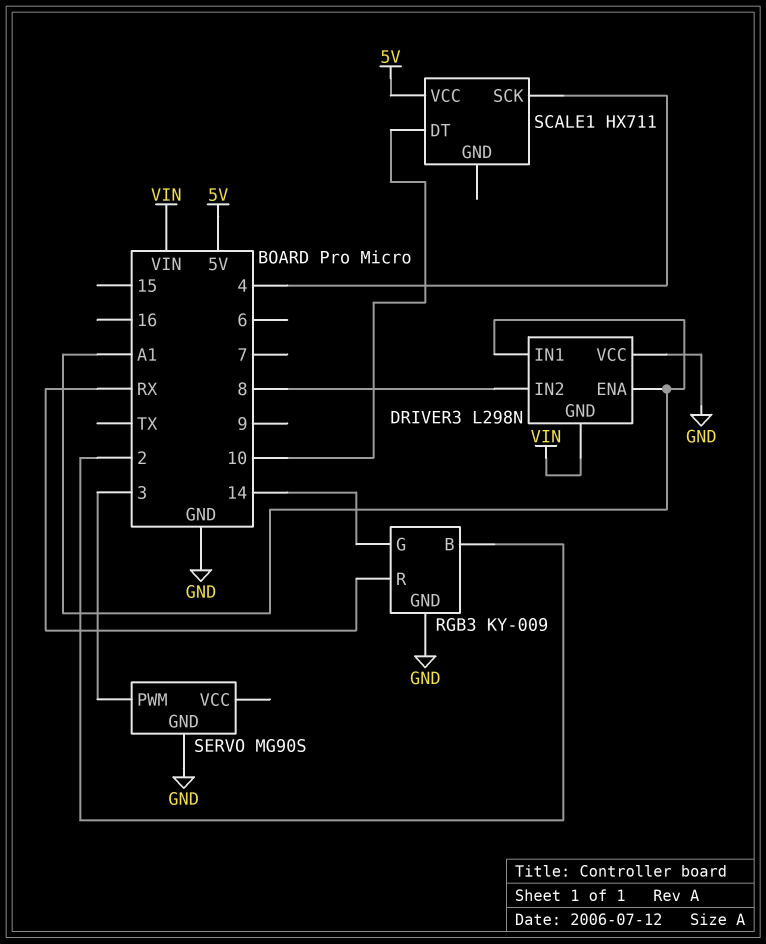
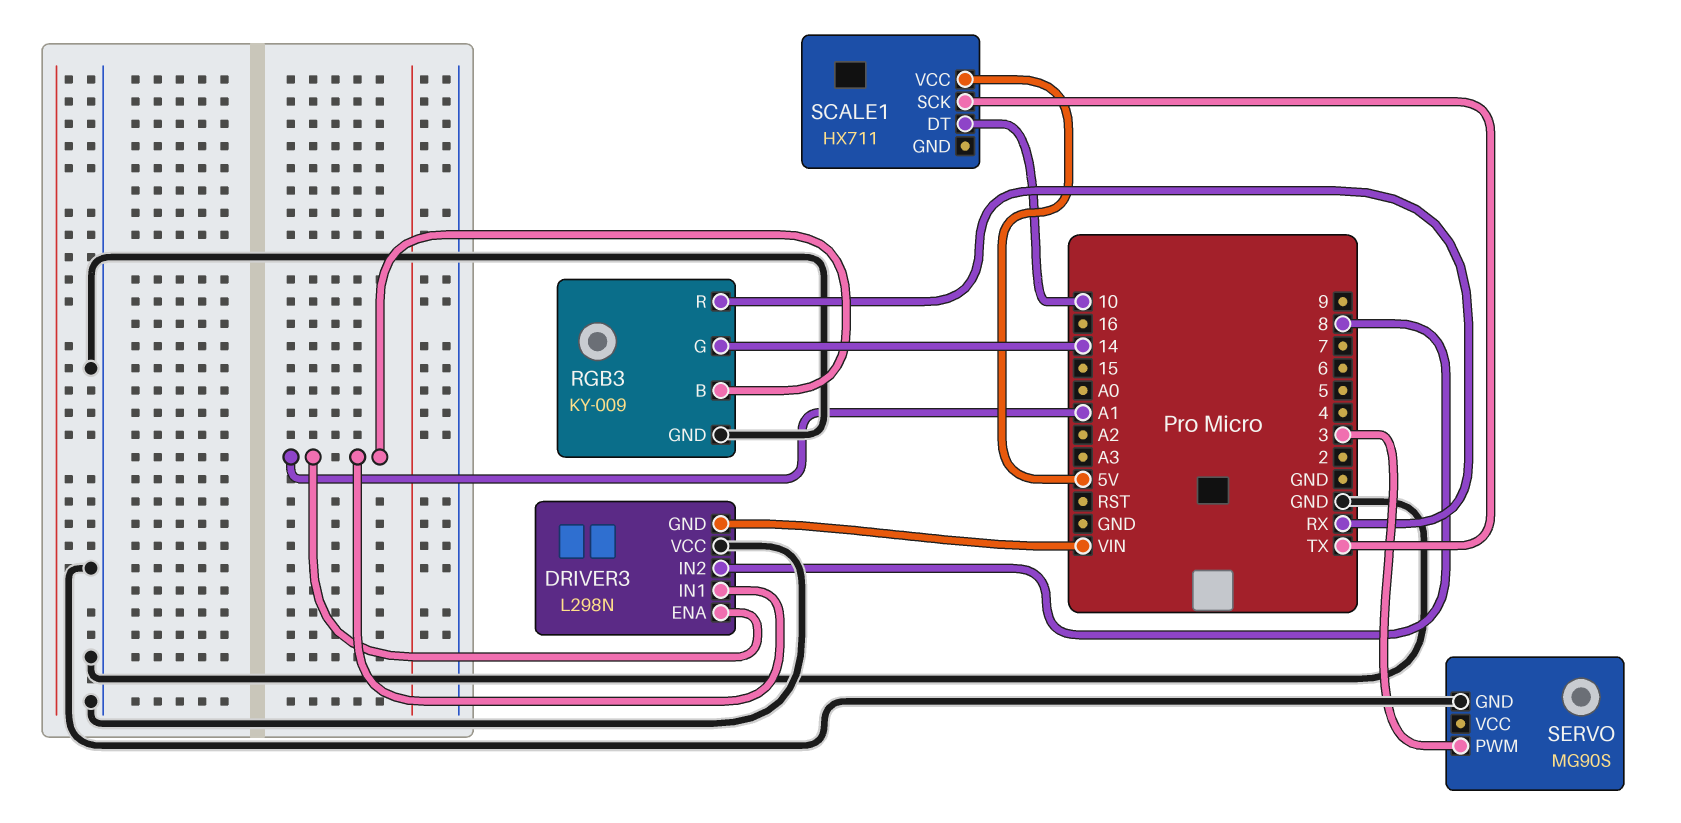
RGB3 pin B: 2 -> A1
SCALE1 pin SCK: 4 -> TX

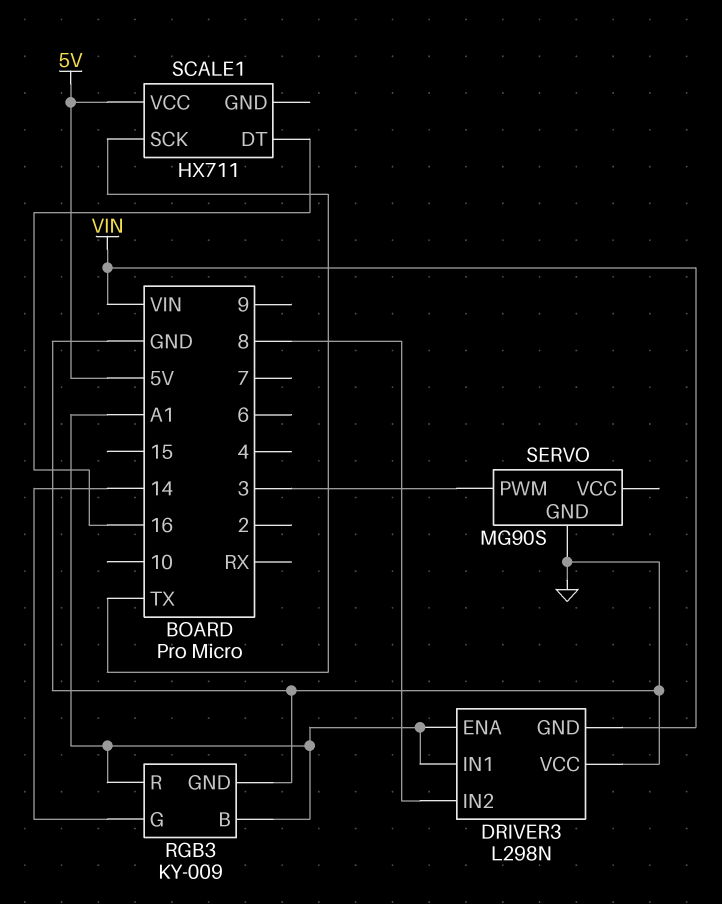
RGB3 pin R: RX -> A1
SCALE1 pin DT: 10 -> 16

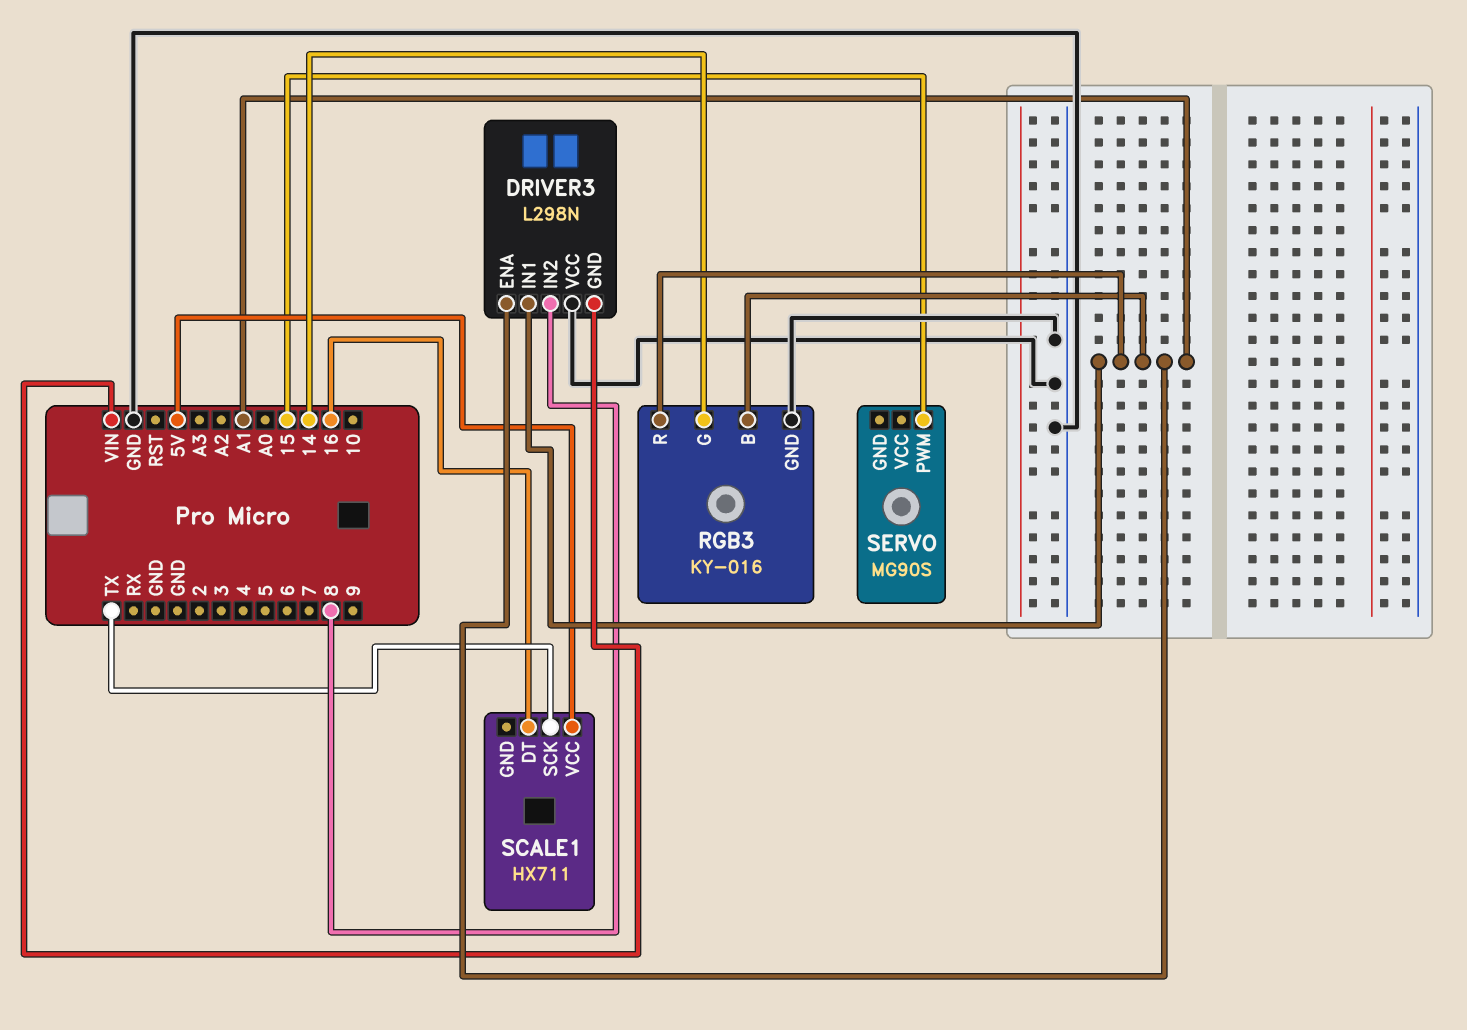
RGB3: KY-009 -> KY-016
SERVO pin GND: GND -> none
SERVO pin PWM: 3 -> 15

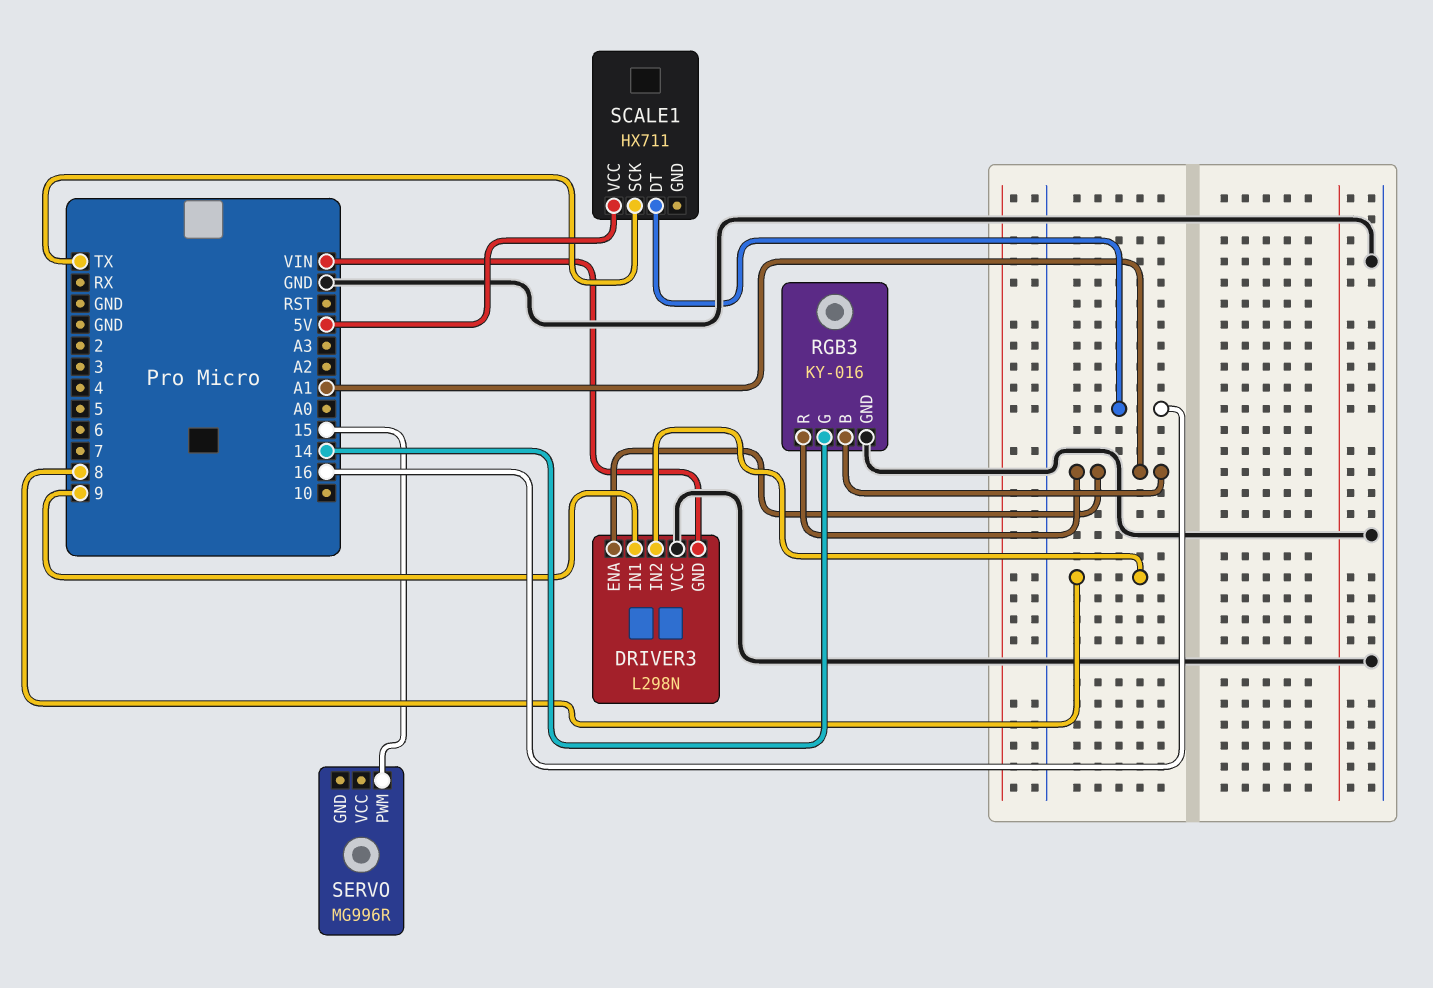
DRIVER3 pin IN1: A1 -> 9
SERVO: MG90S -> MG996R

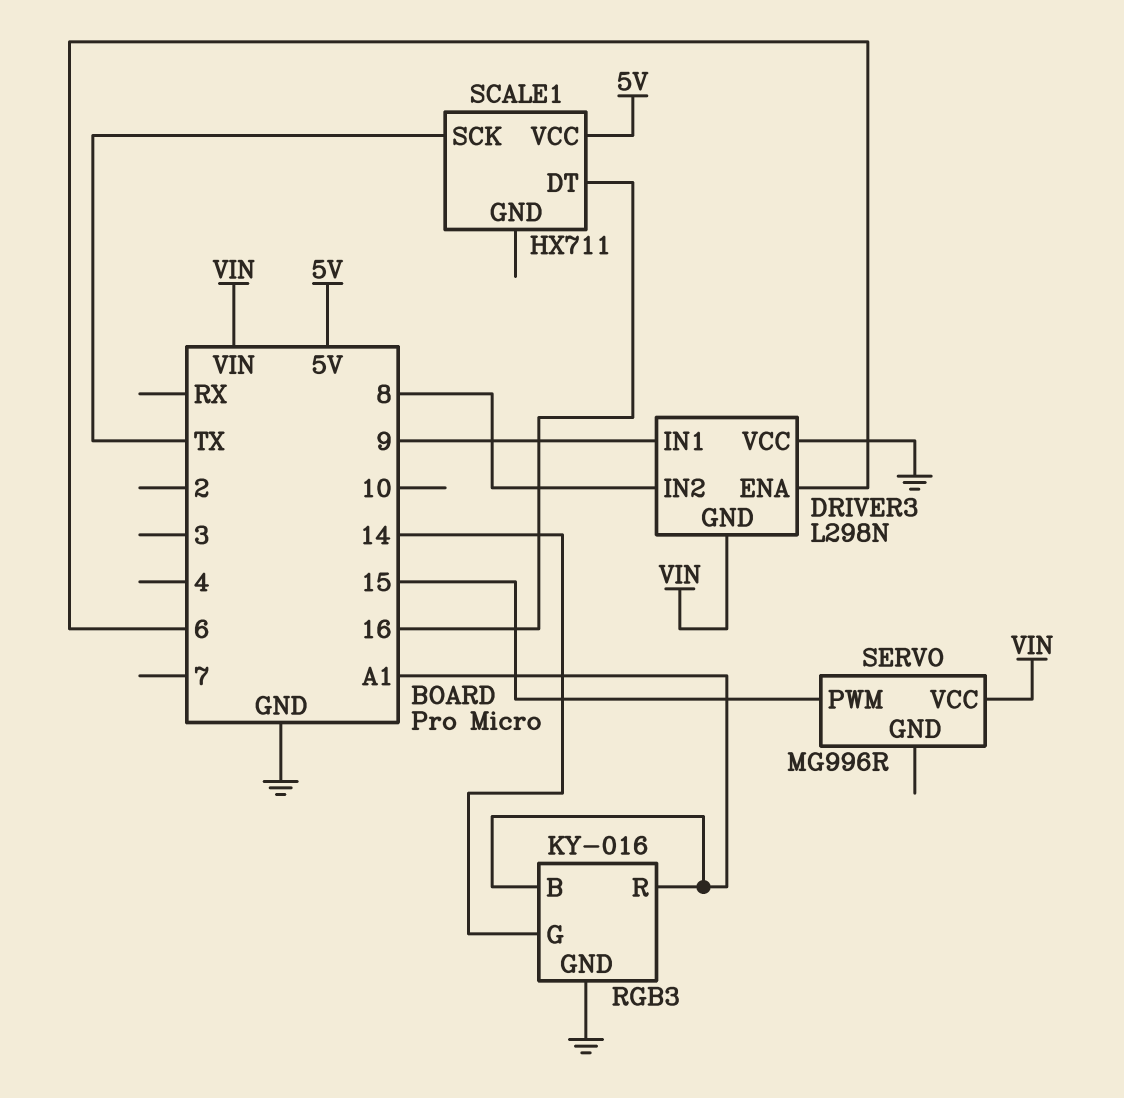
DRIVER3 pin ENA: A1 -> 6
SERVO pin VCC: none -> VIN

